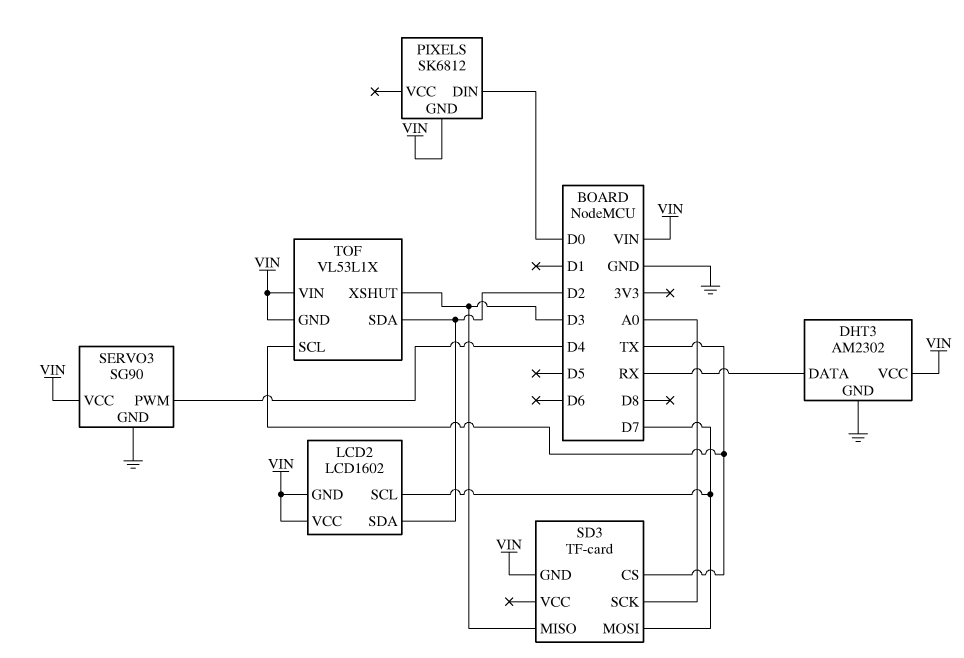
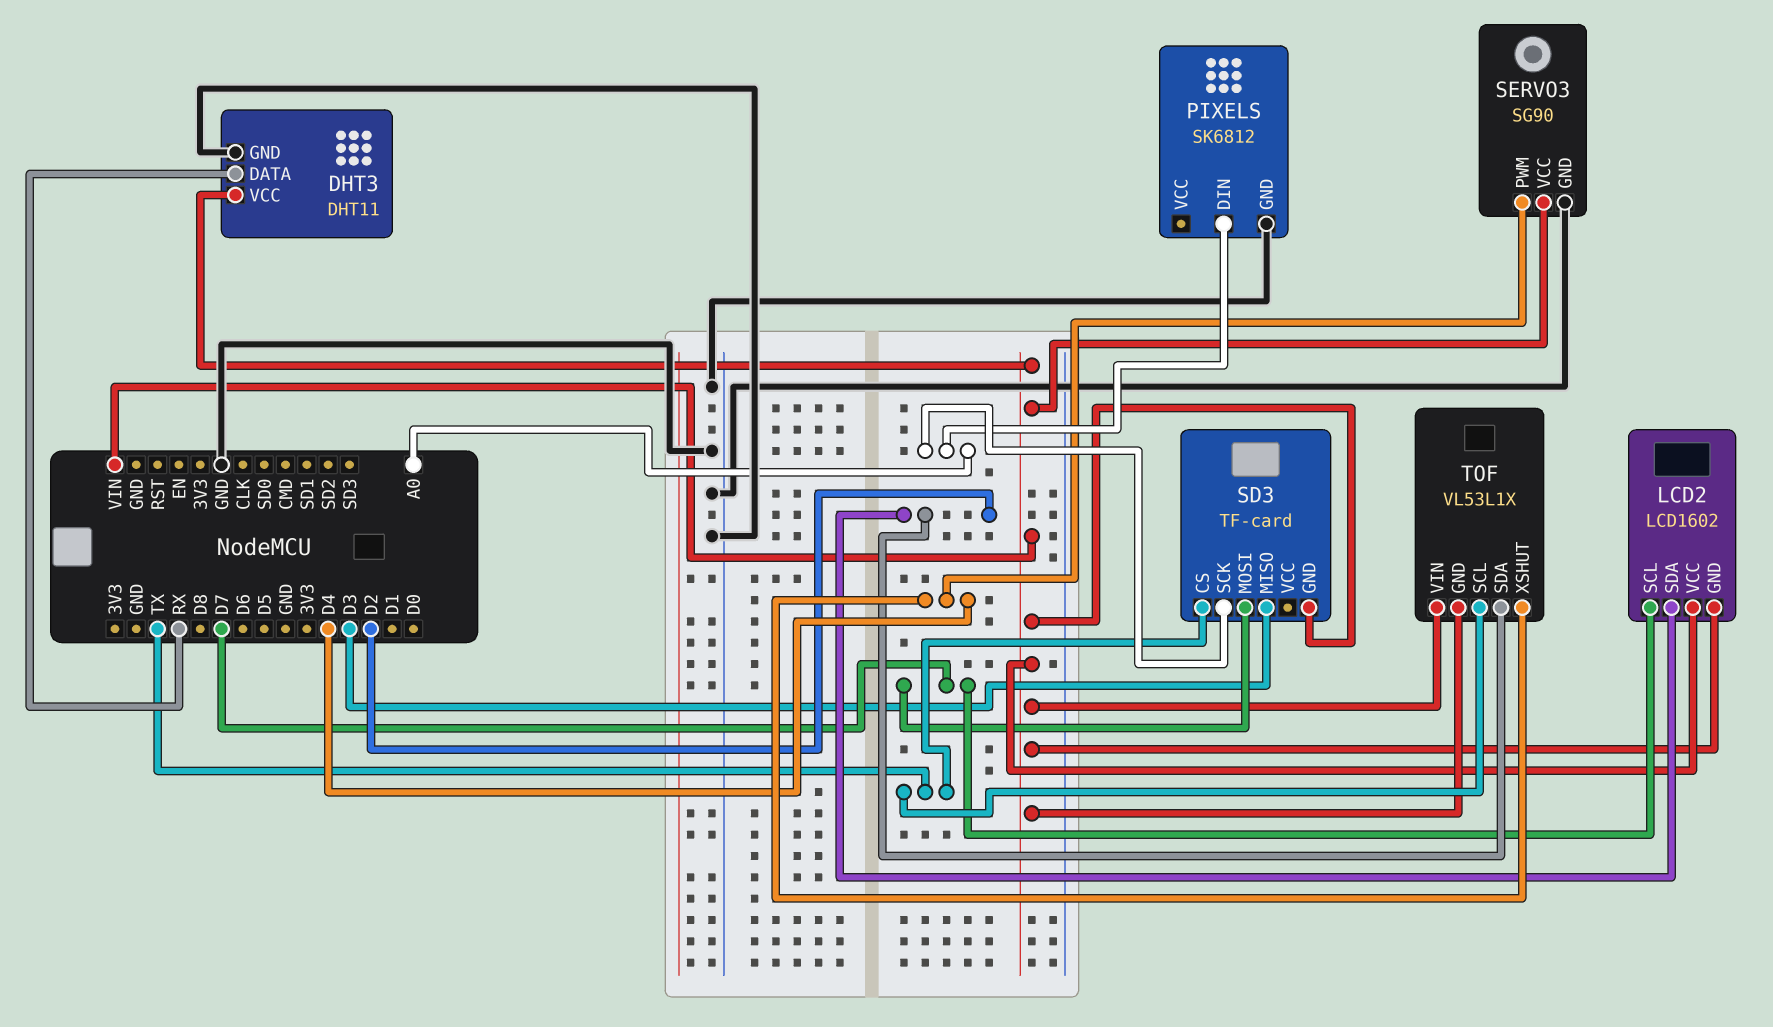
DHT3: AM2302 -> DHT11
PIXELS pin DIN: D0 -> A0
PIXELS pin GND: VIN -> GND
TOF pin XSHUT: D3 -> D4

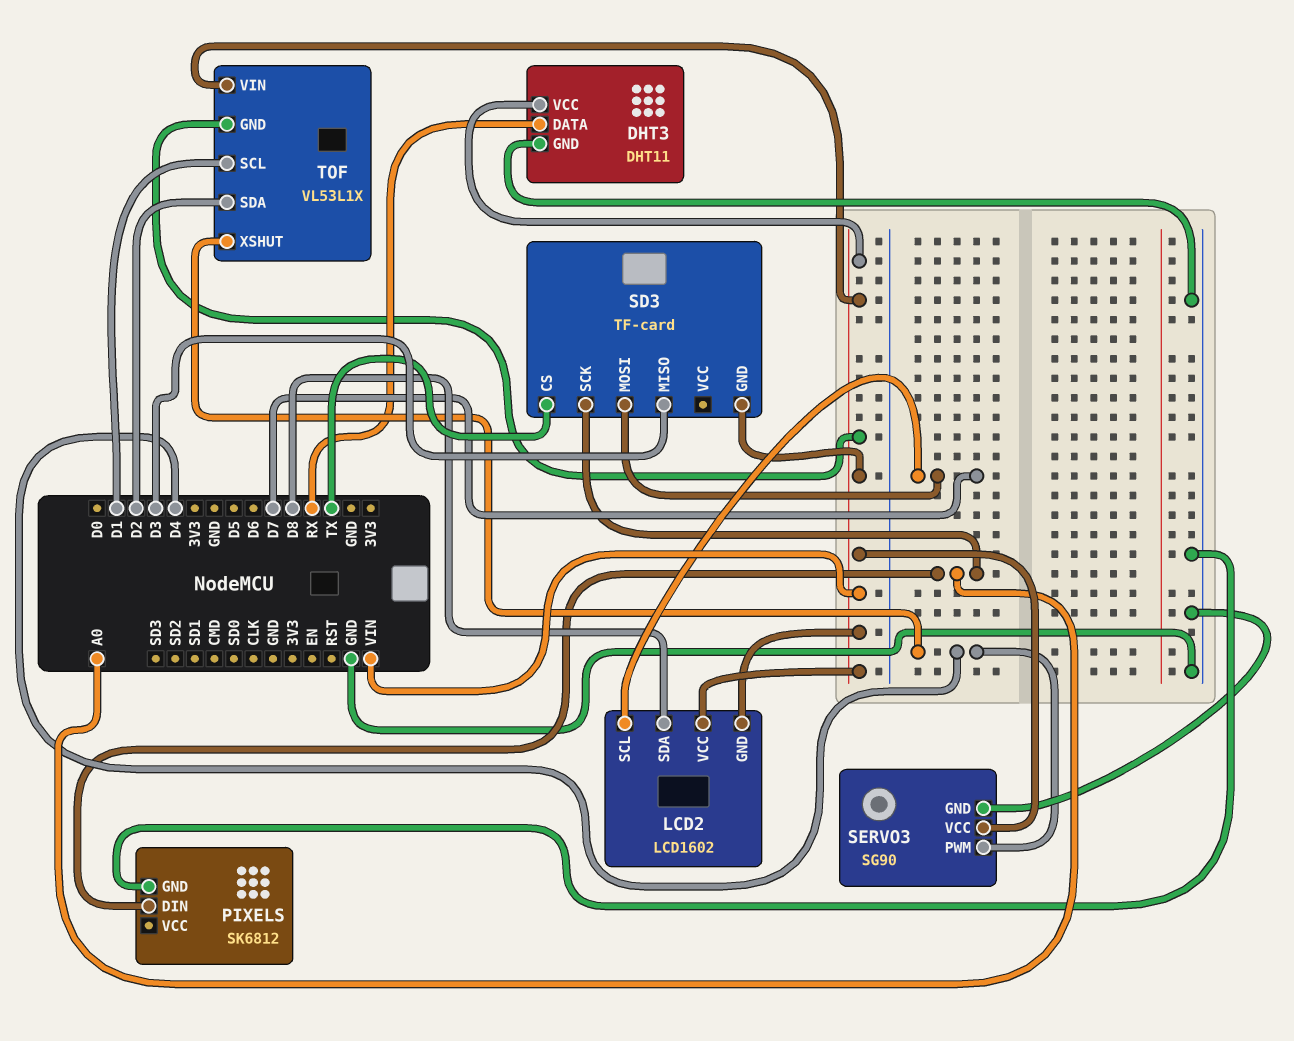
LCD2 pin SDA: D2 -> D8
TOF pin SCL: TX -> D1

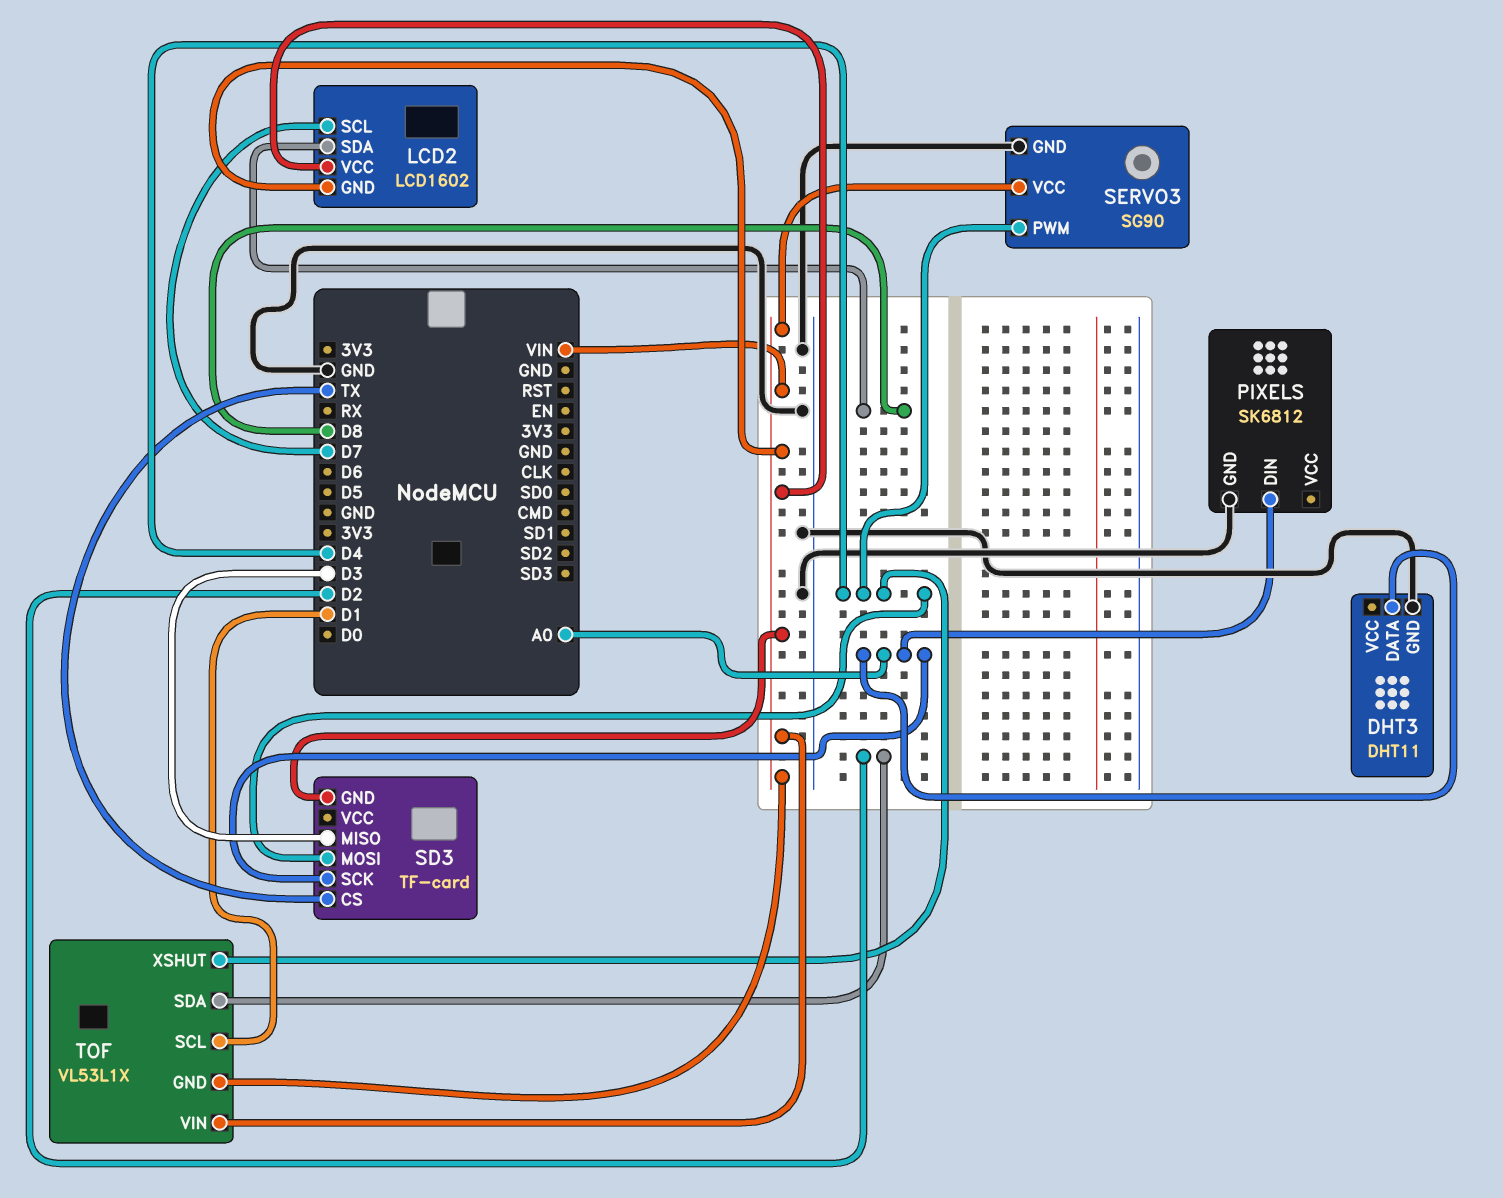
DHT3 pin DATA: RX -> A0
DHT3 pin VCC: VIN -> none
SD3 pin MOSI: D7 -> D4

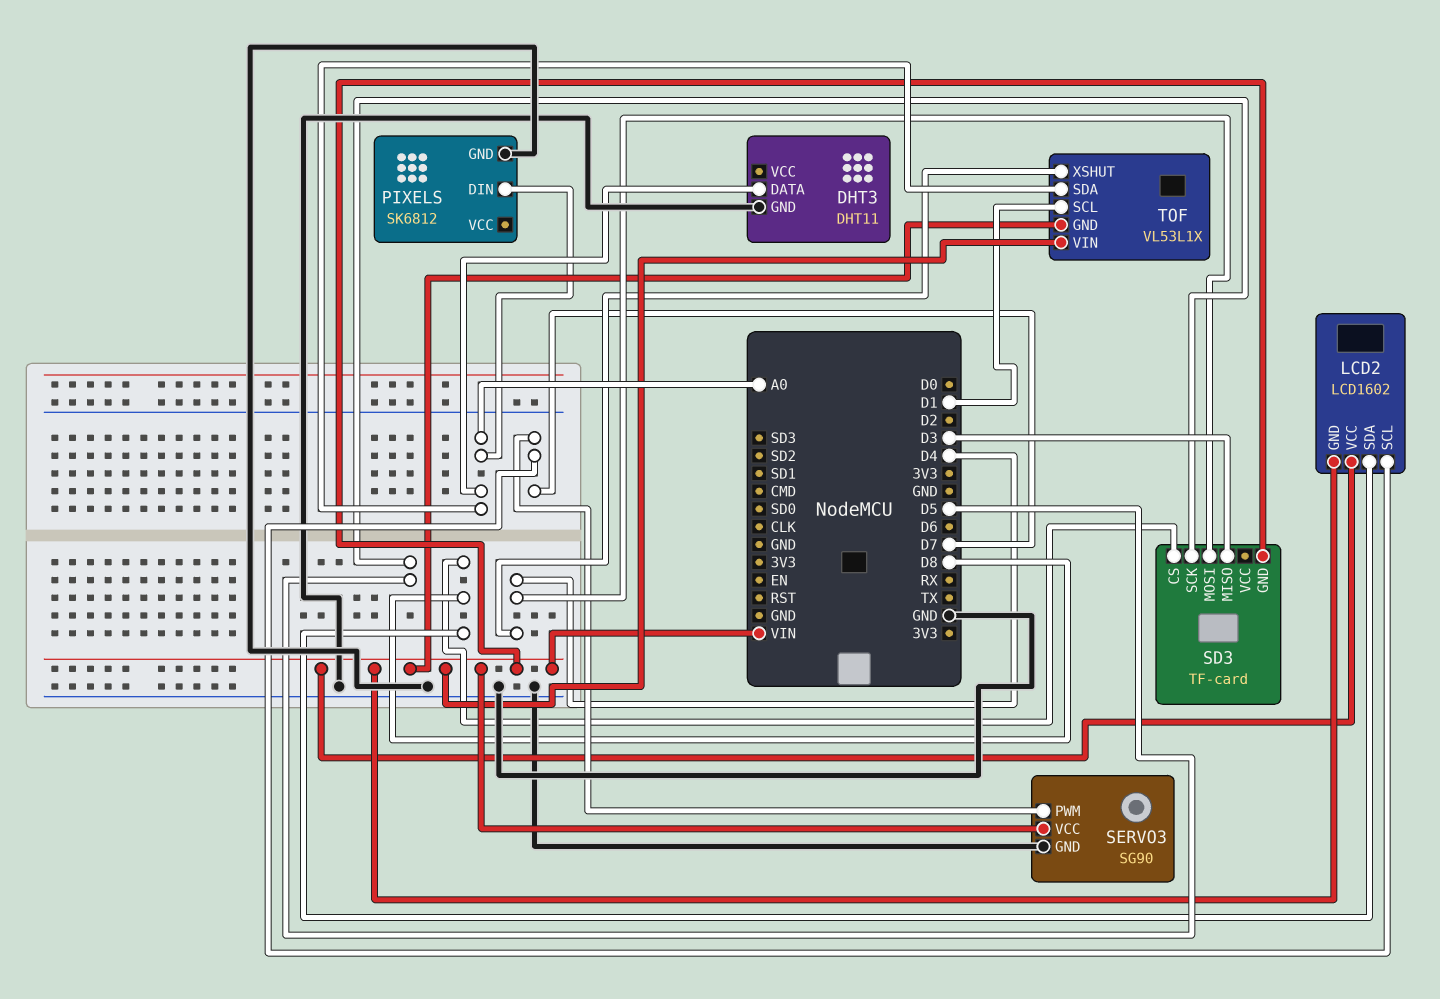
SD3 pin CS: TX -> D8
SD3 pin SCK: A0 -> D5
SERVO3 pin PWM: D4 -> D7
TOF pin SDA: D2 -> A0

